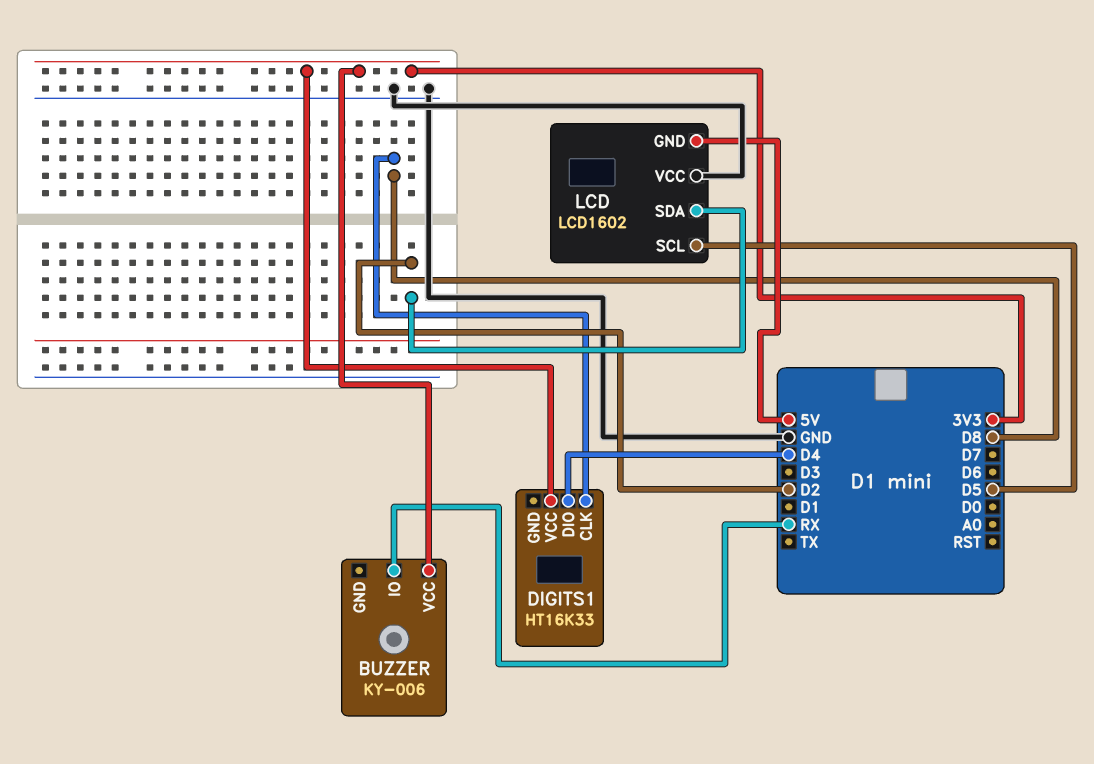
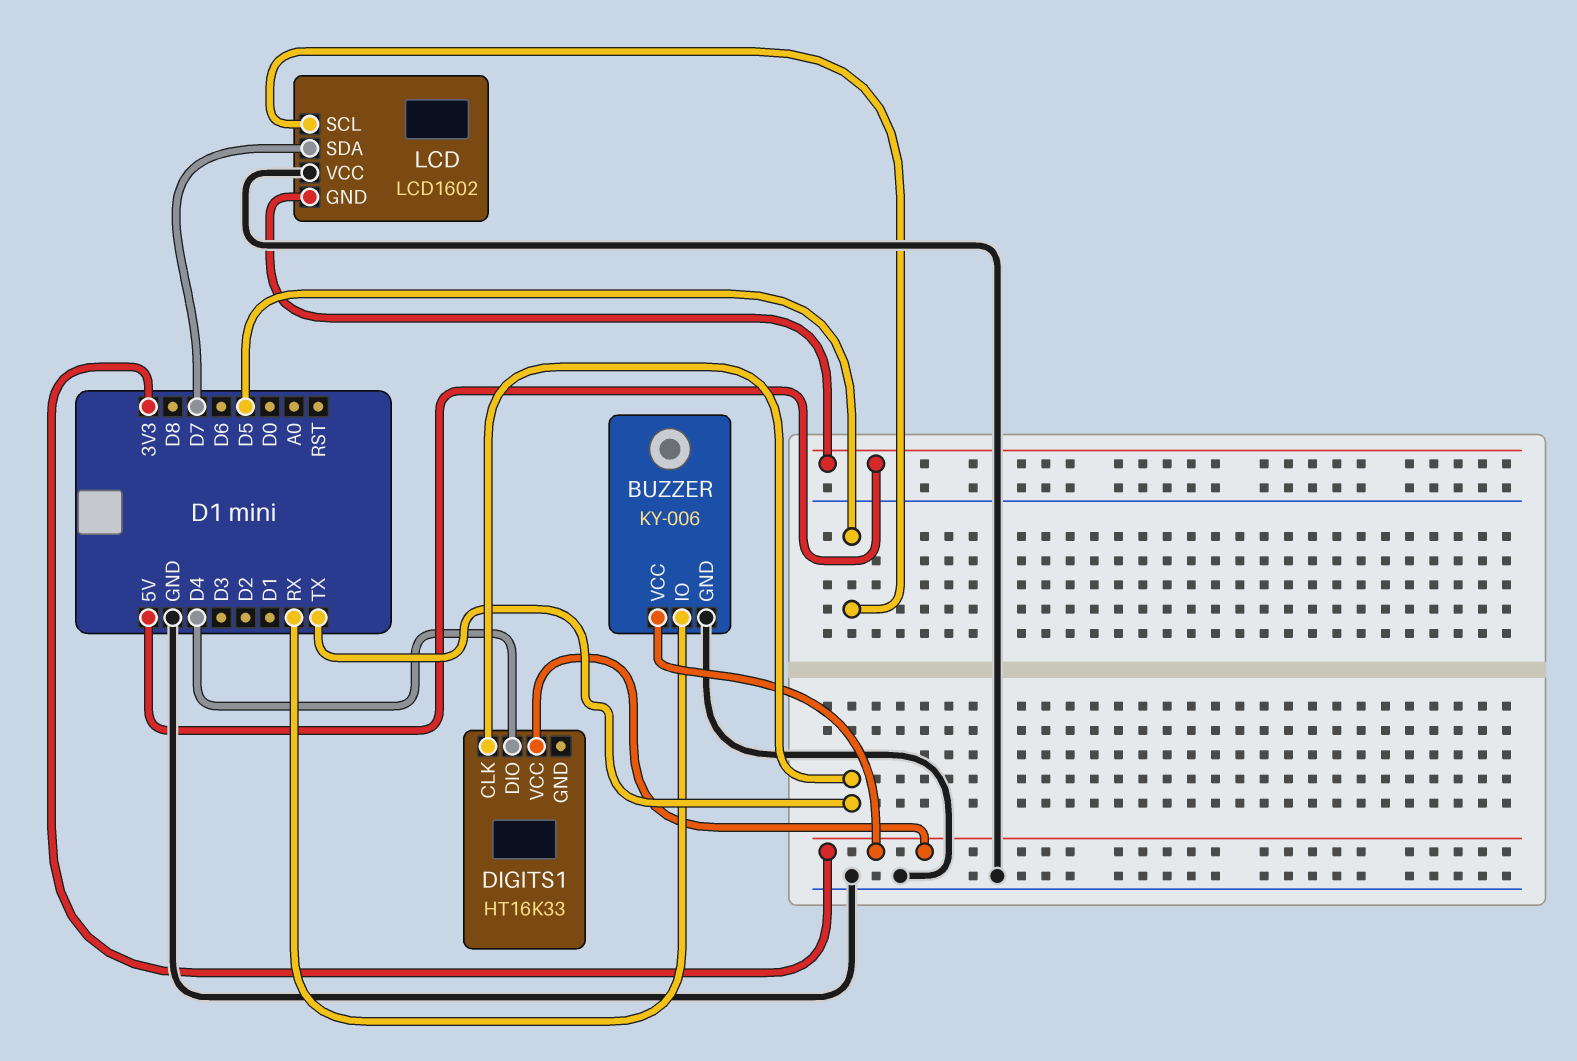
BUZZER pin GND: none -> GND
DIGITS1 pin CLK: D8 -> TX
LCD pin SDA: D2 -> D7

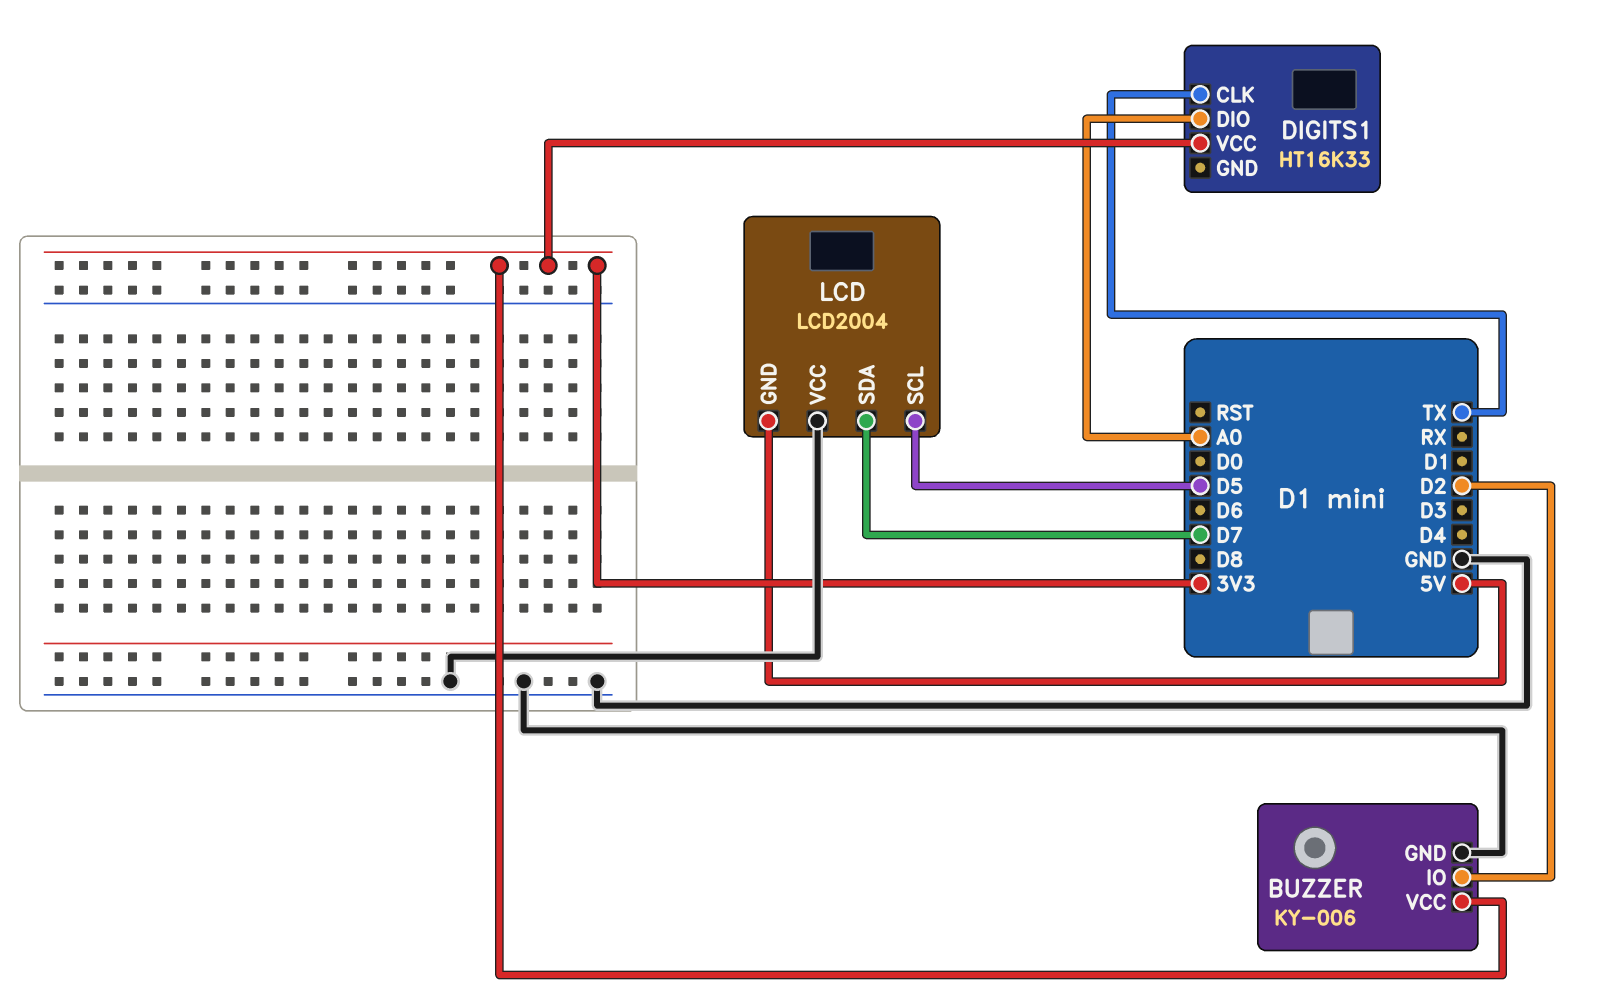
BUZZER pin IO: RX -> D2
DIGITS1 pin DIO: D4 -> A0
LCD: LCD1602 -> LCD2004

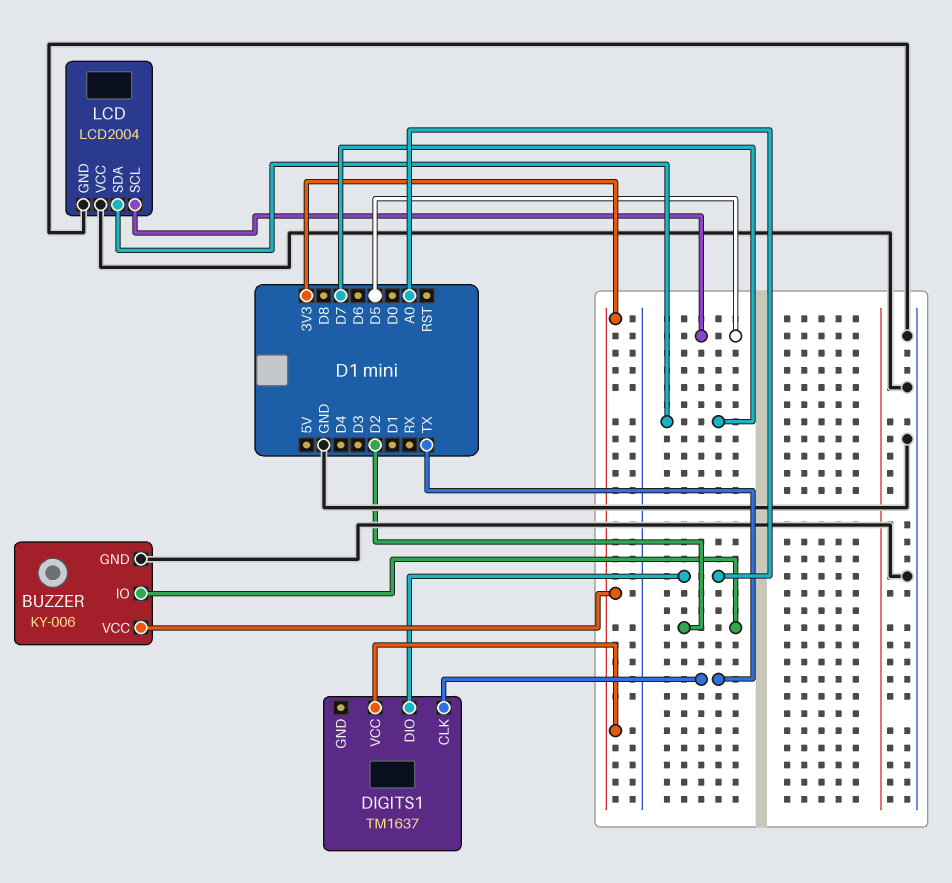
DIGITS1: HT16K33 -> TM1637
LCD pin GND: 5V -> GND

